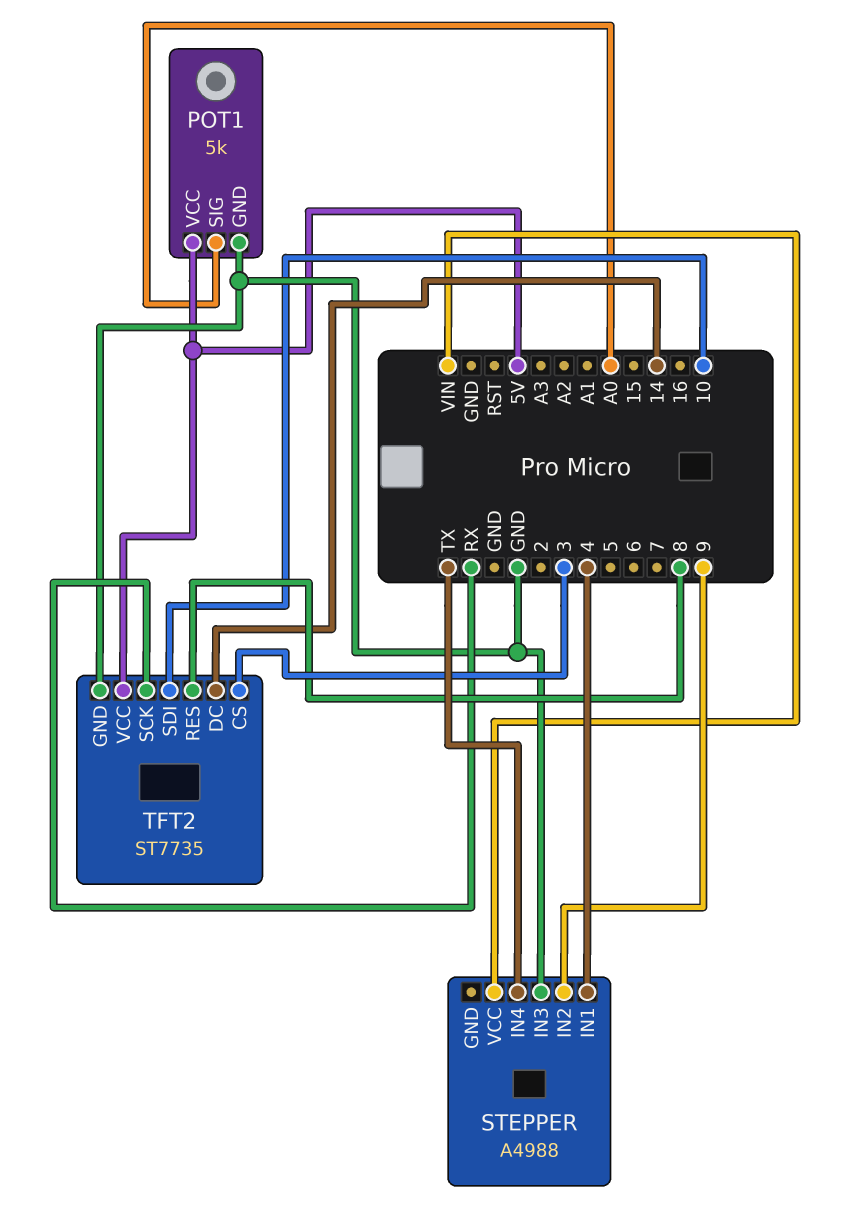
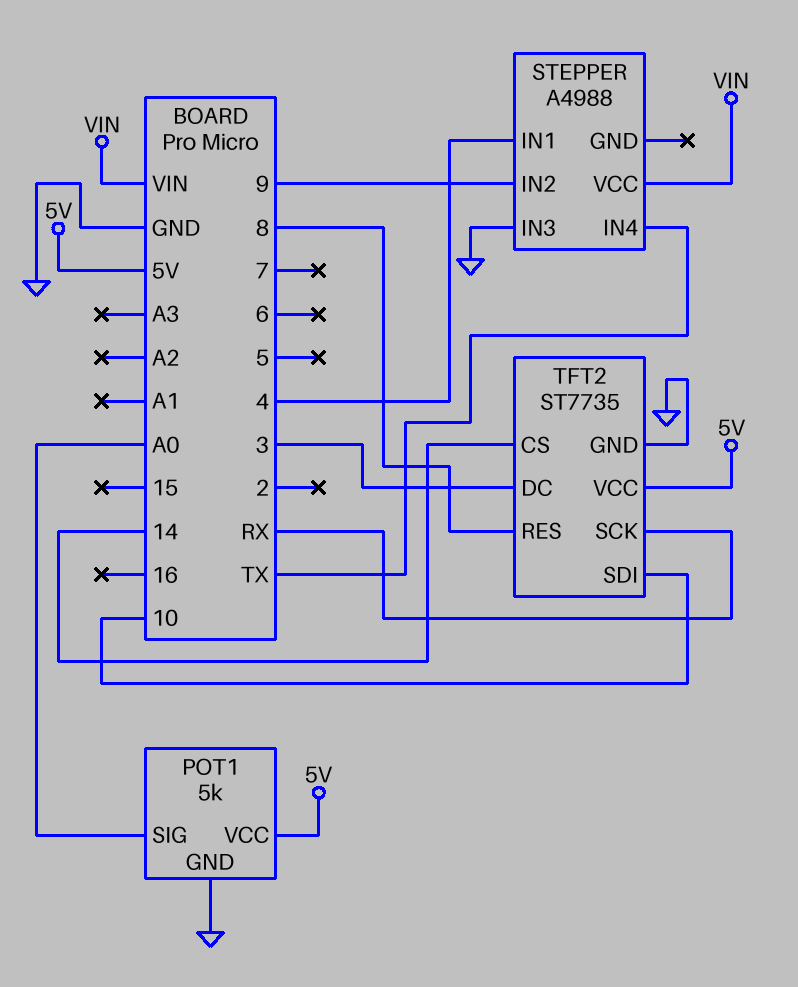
TFT2 pin CS: 3 -> 14
TFT2 pin DC: 14 -> 3

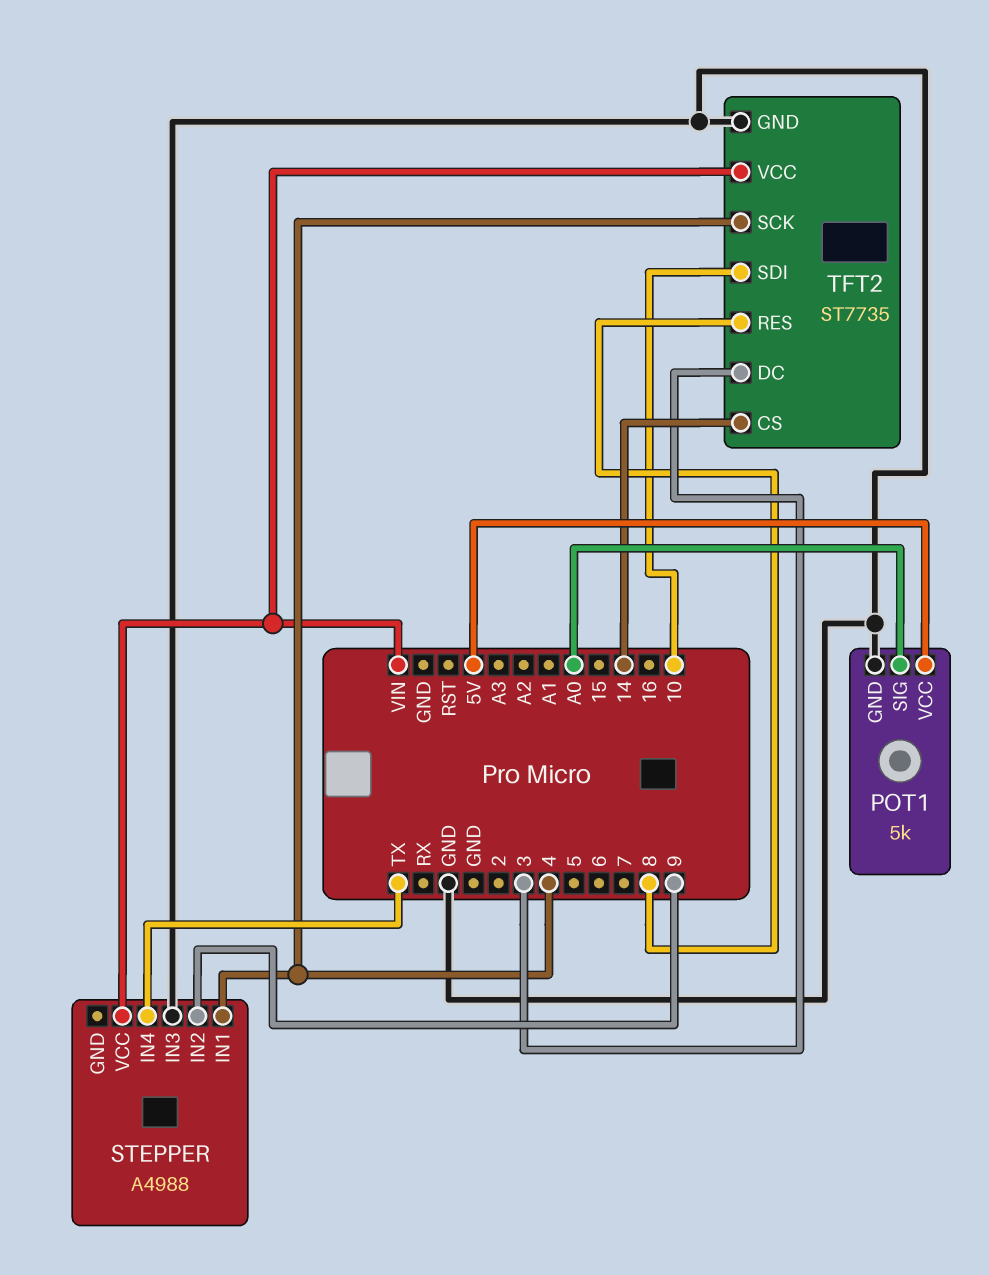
TFT2 pin SCK: RX -> 4
TFT2 pin VCC: 5V -> VIN

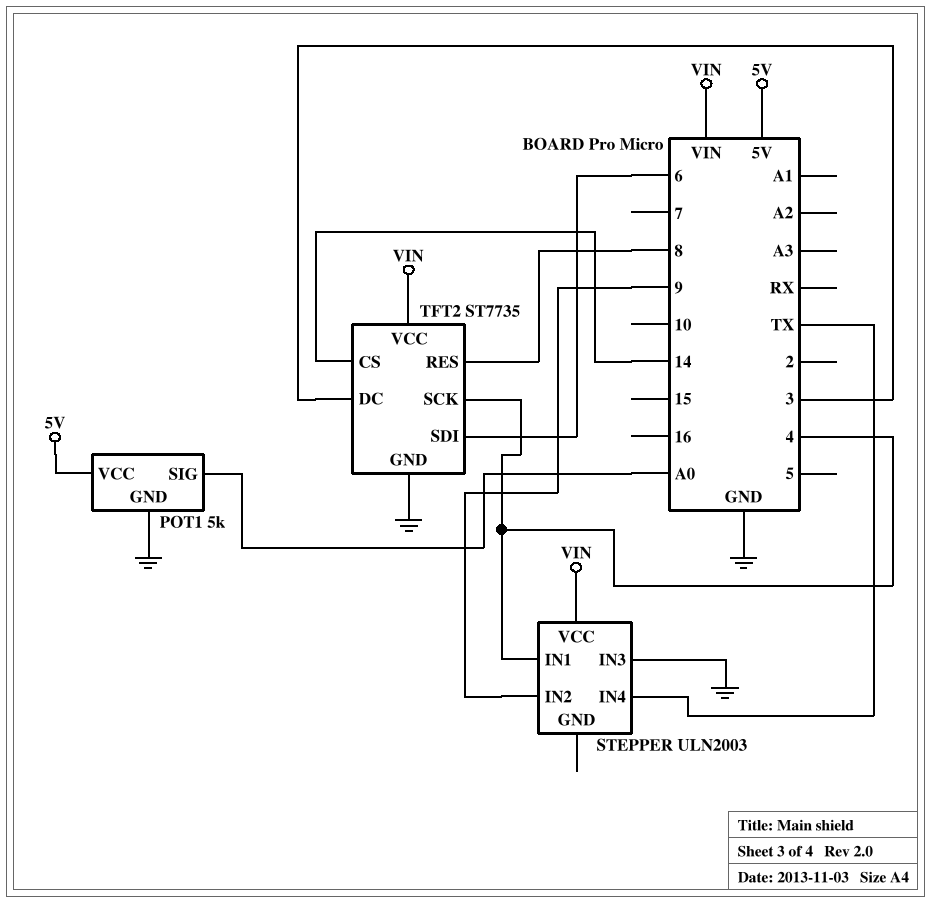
STEPPER: A4988 -> ULN2003
TFT2 pin SDI: 10 -> 6

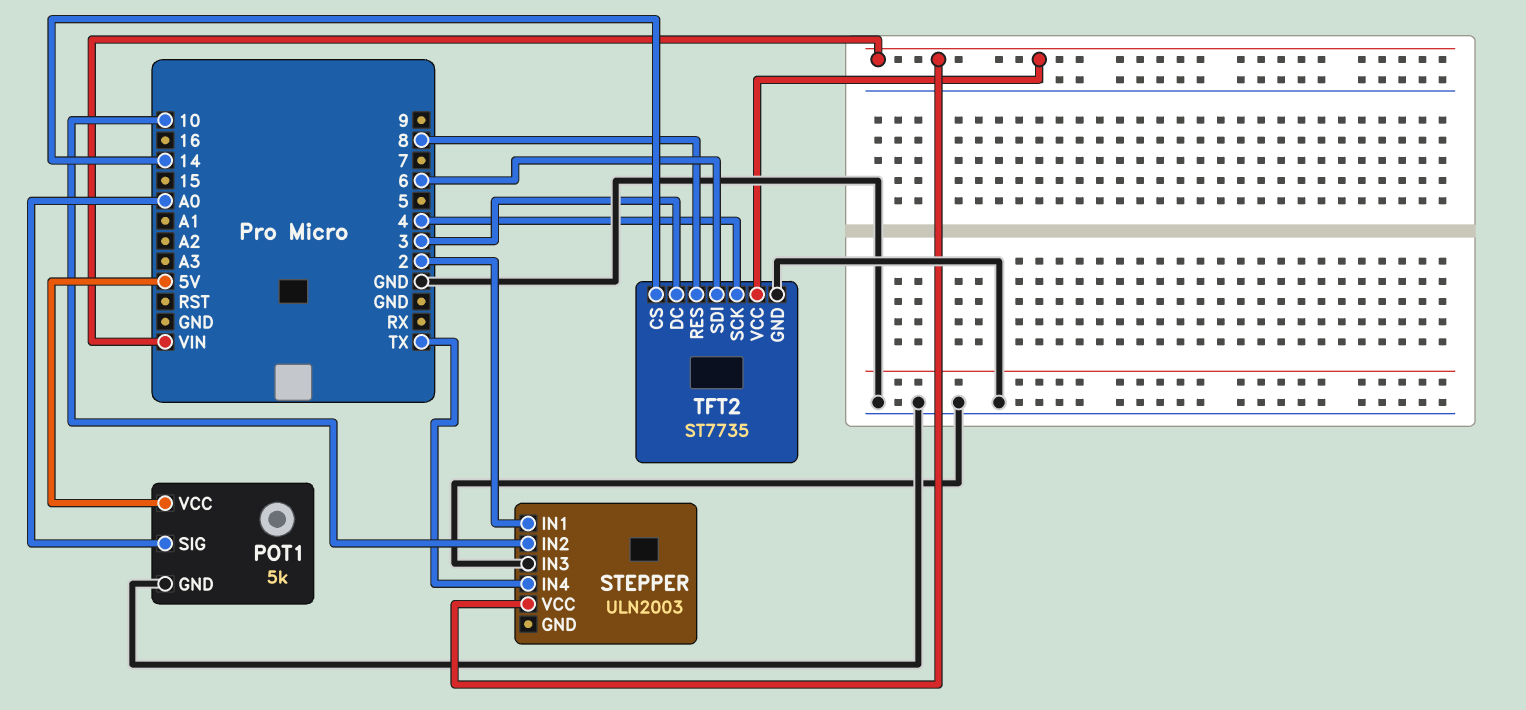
STEPPER pin IN1: 4 -> 2
STEPPER pin IN2: 9 -> 10

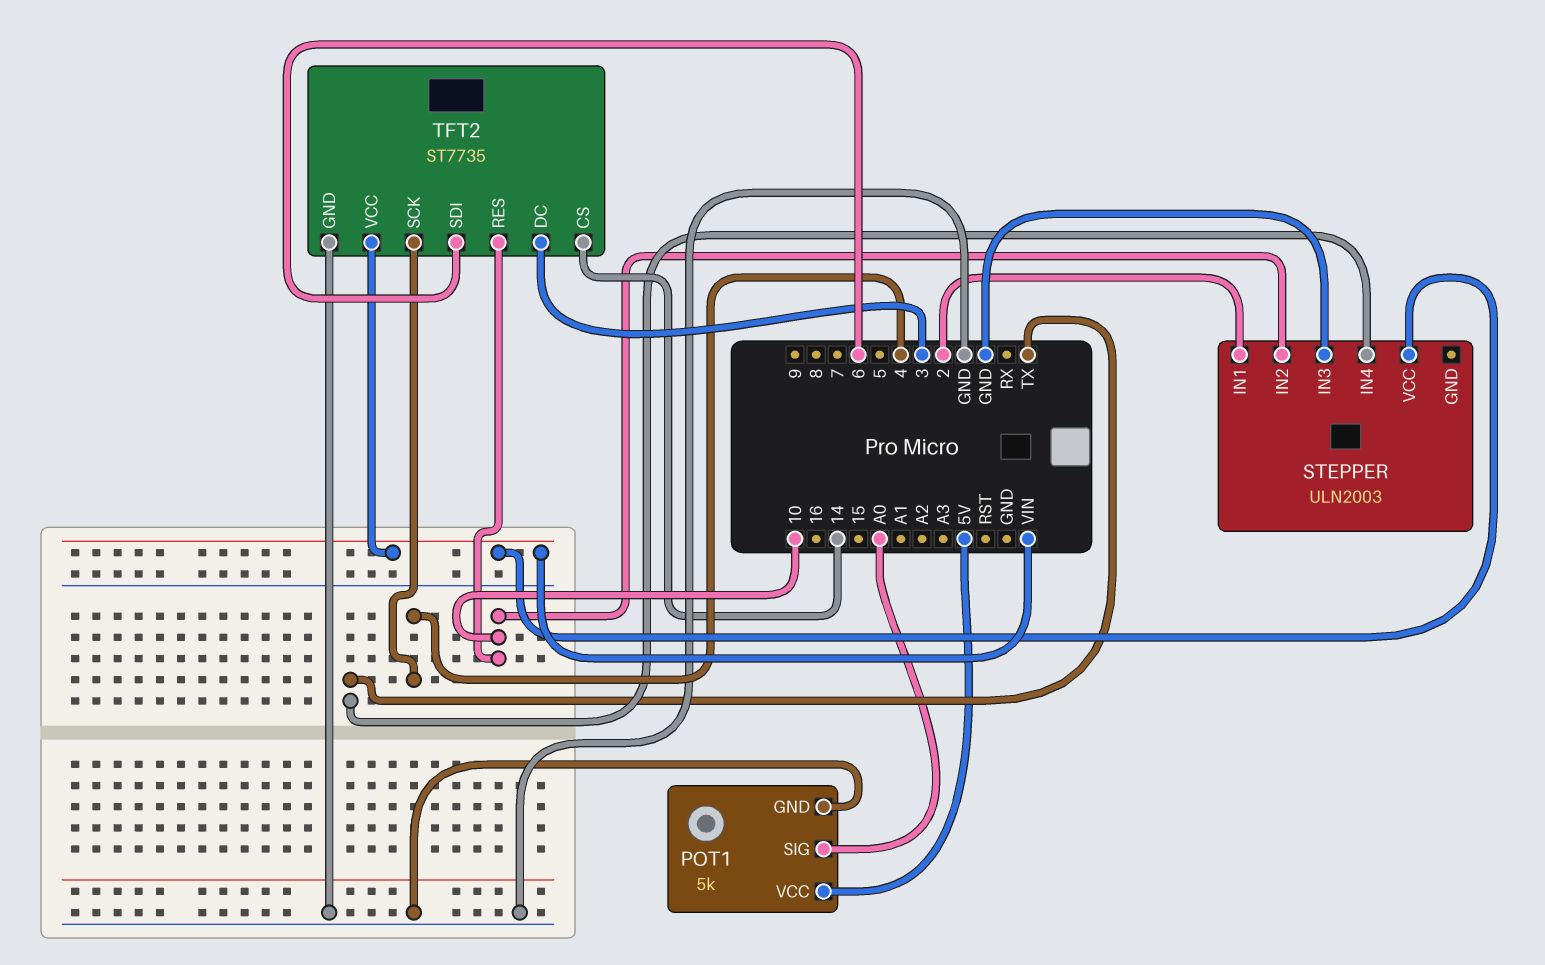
TFT2 pin RES: 8 -> 10

